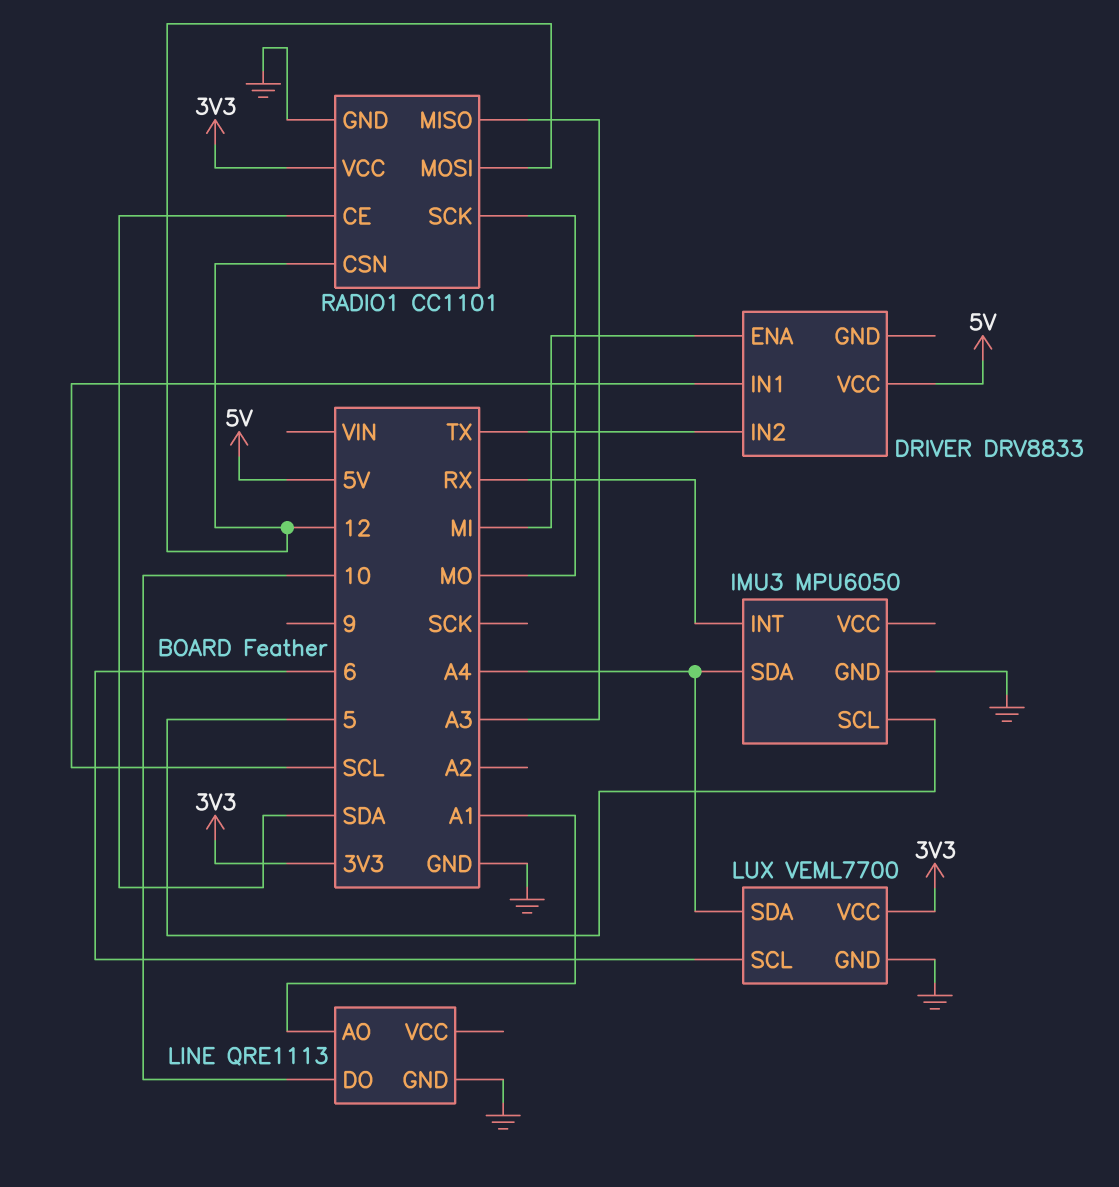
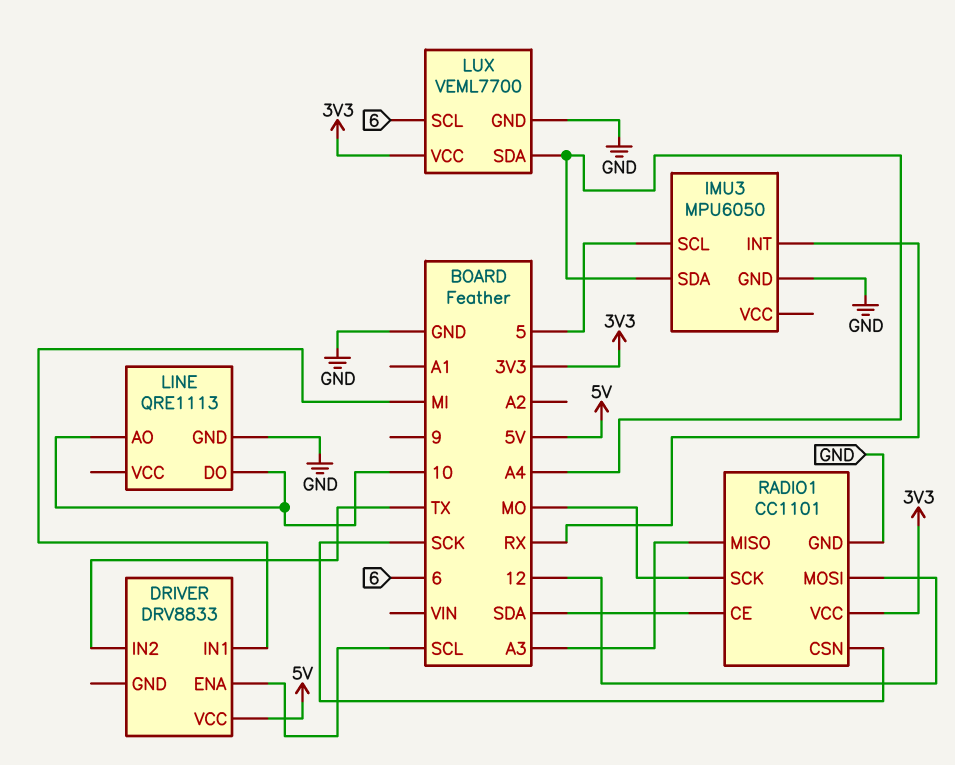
DRIVER pin ENA: MI -> SCL
DRIVER pin IN1: SCL -> MI
LINE pin AO: A1 -> 10
RADIO1 pin CSN: 12 -> SCK

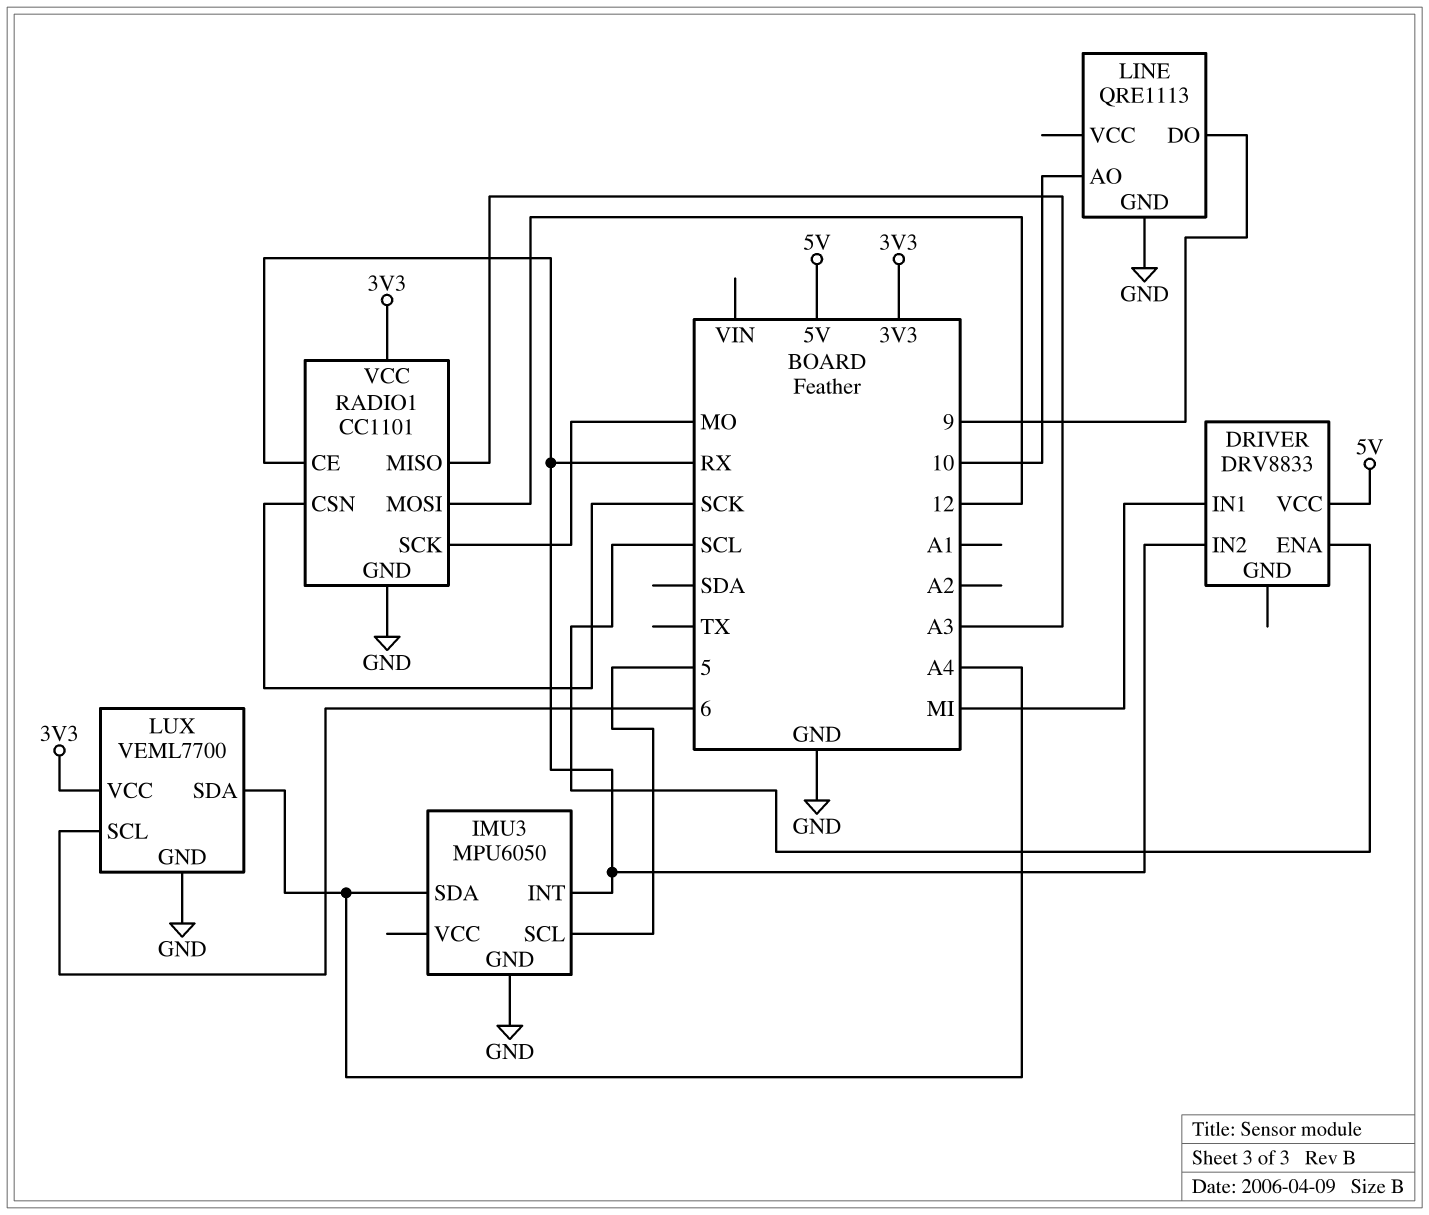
DRIVER pin IN2: TX -> RX
LINE pin DO: 10 -> 9
RADIO1 pin CE: SDA -> RX

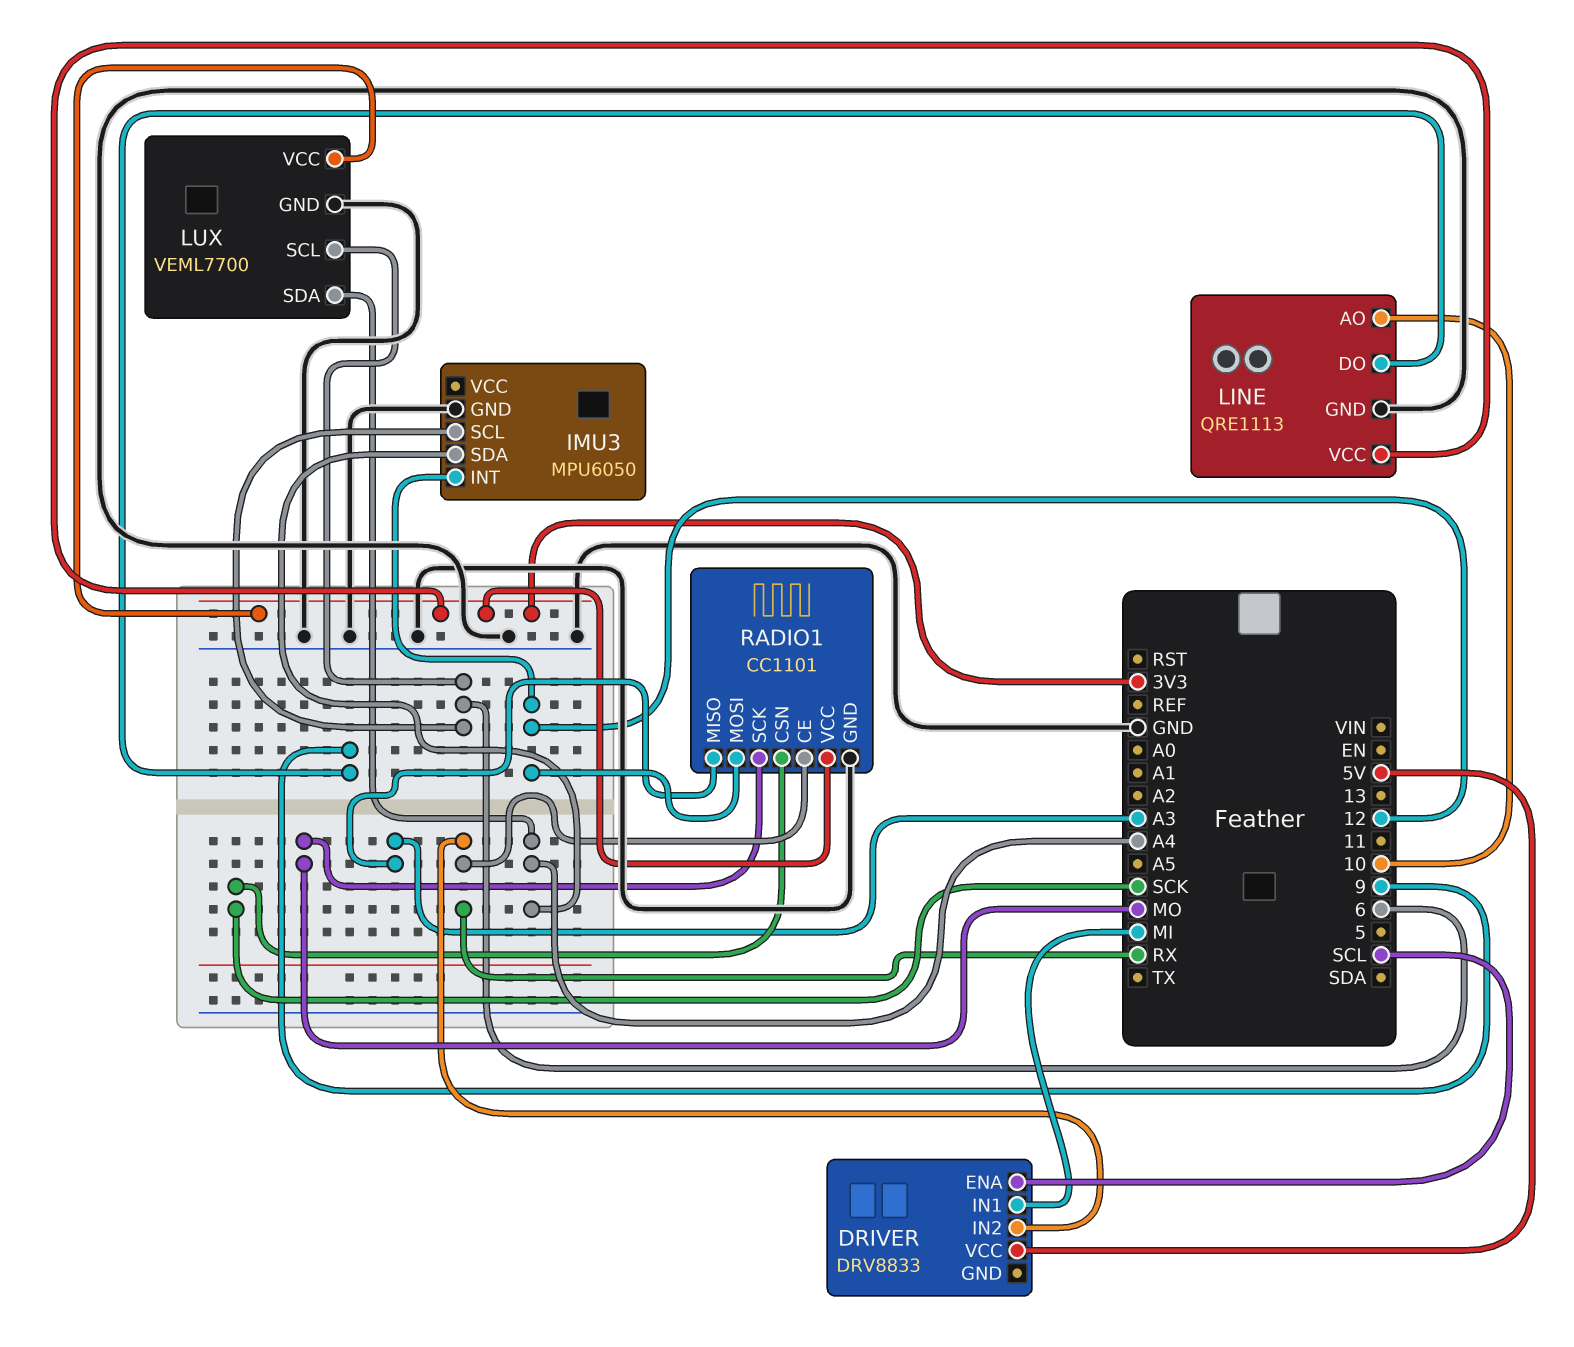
IMU3 pin INT: RX -> 12
IMU3 pin SCL: 5 -> 6
LINE pin VCC: none -> 3V3

